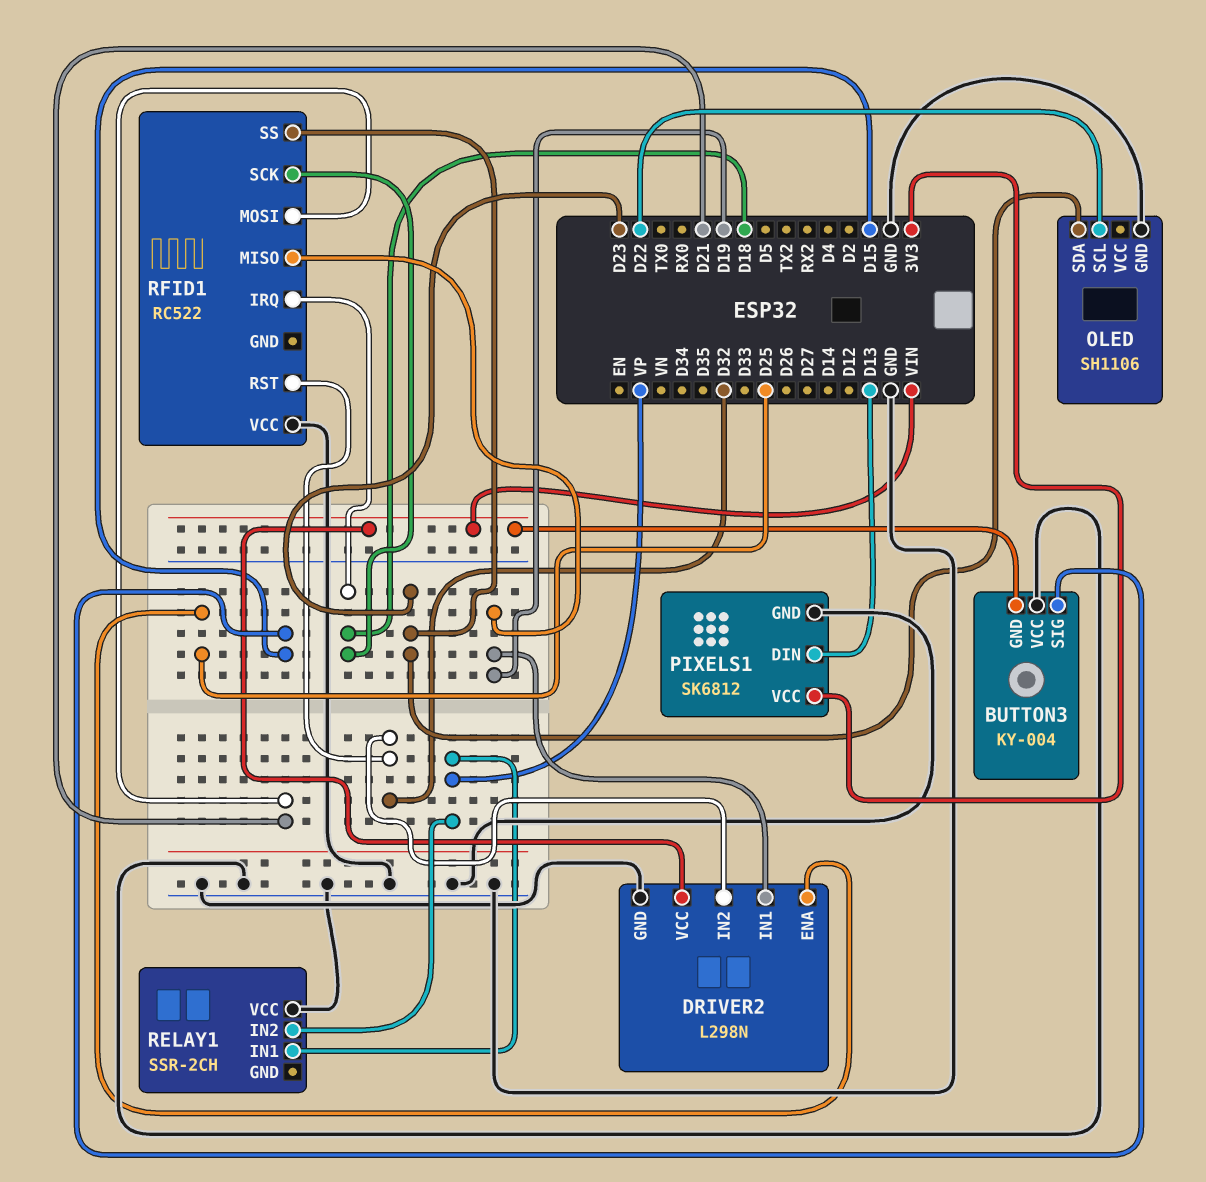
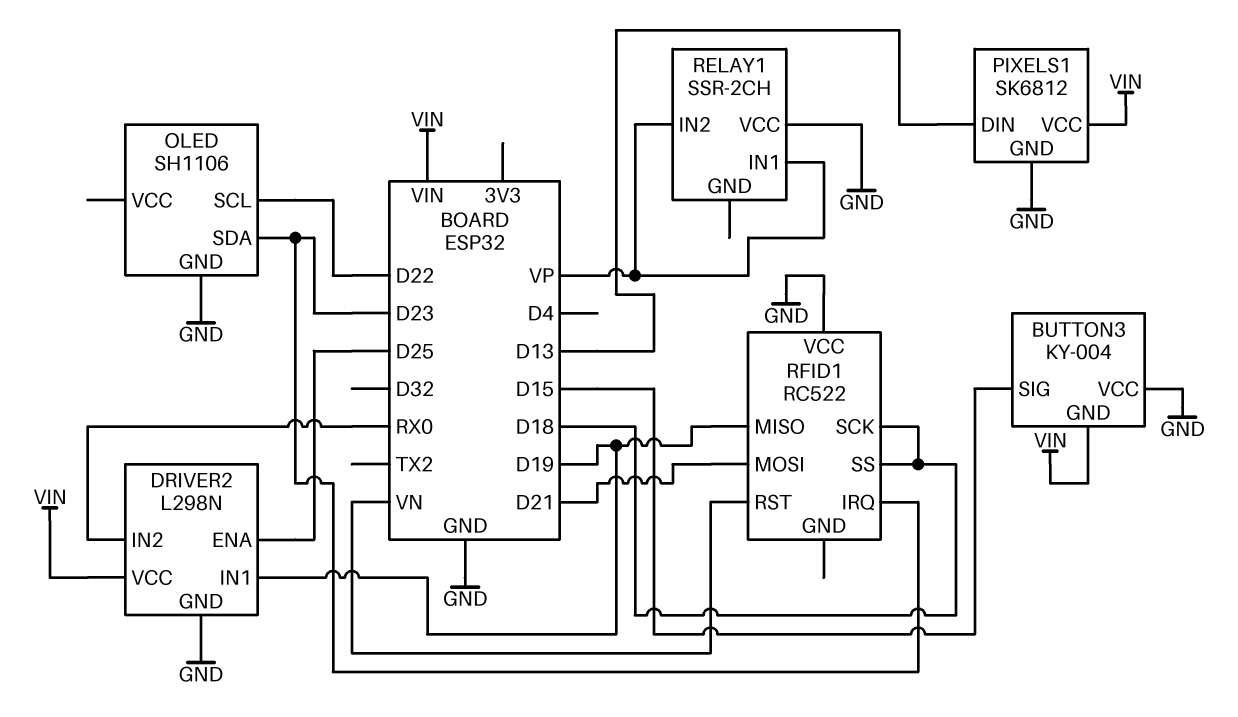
DRIVER2 pin IN2: D32 -> RX0
PIXELS1 pin VCC: 3V3 -> VIN
RFID1 pin IRQ: D18 -> D23
RFID1 pin RST: D32 -> VN
RFID1 pin SS: D23 -> D18

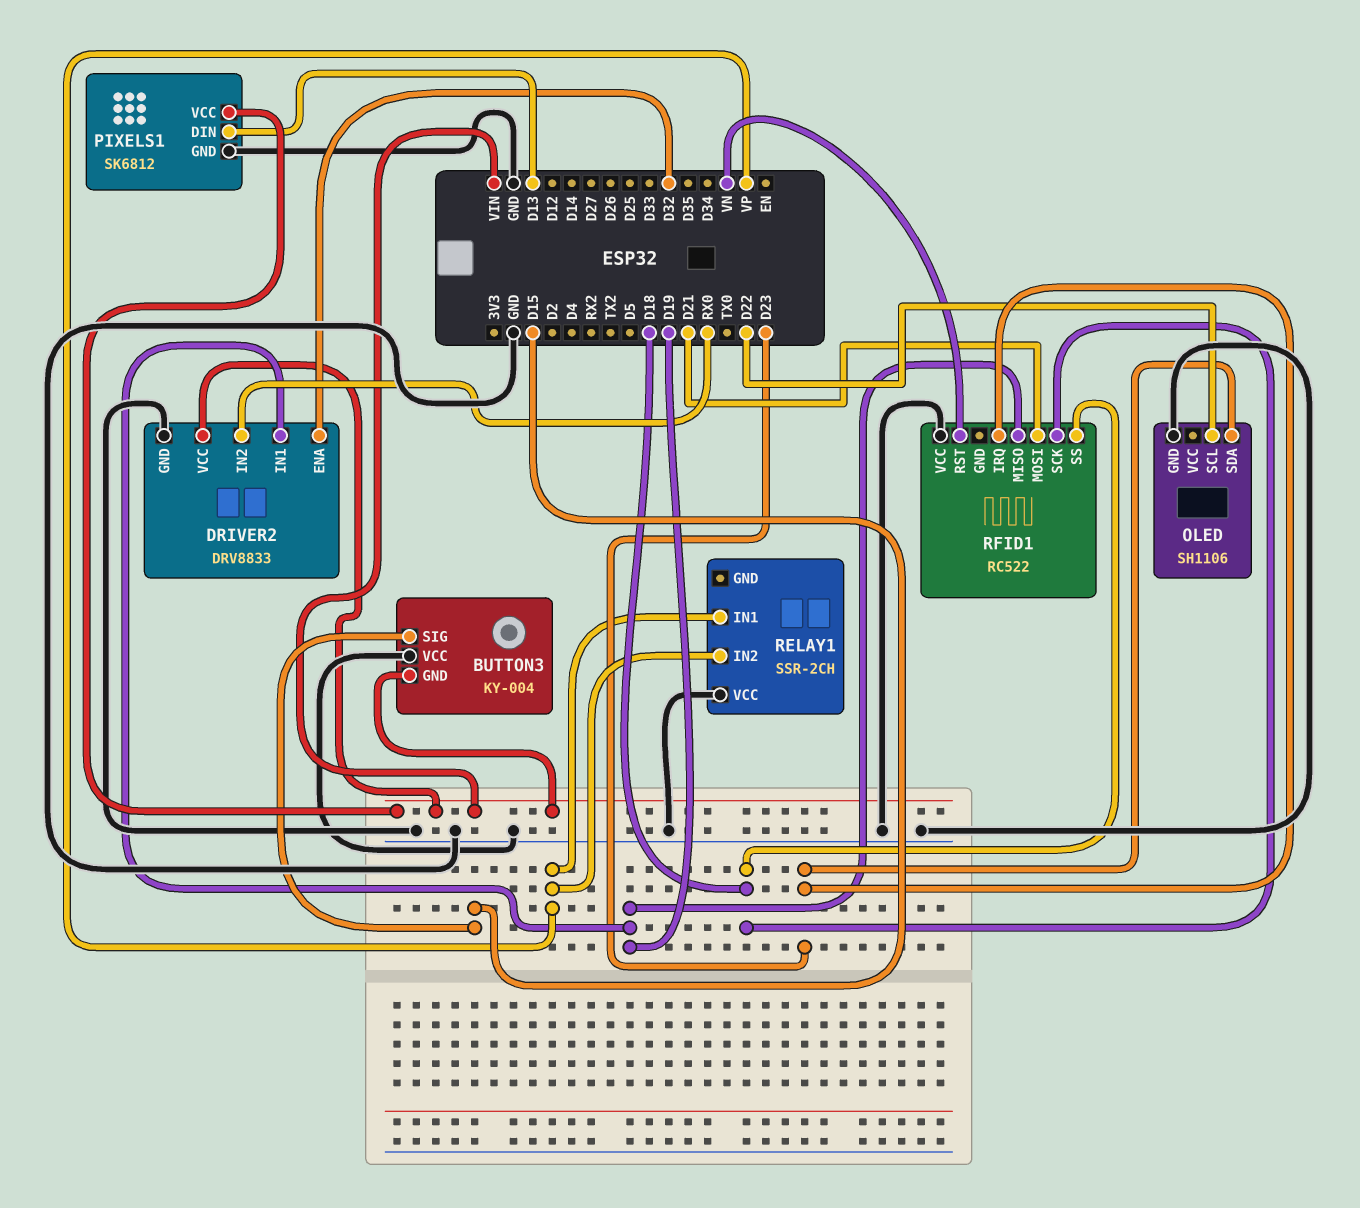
DRIVER2: L298N -> DRV8833
DRIVER2 pin ENA: D25 -> D32

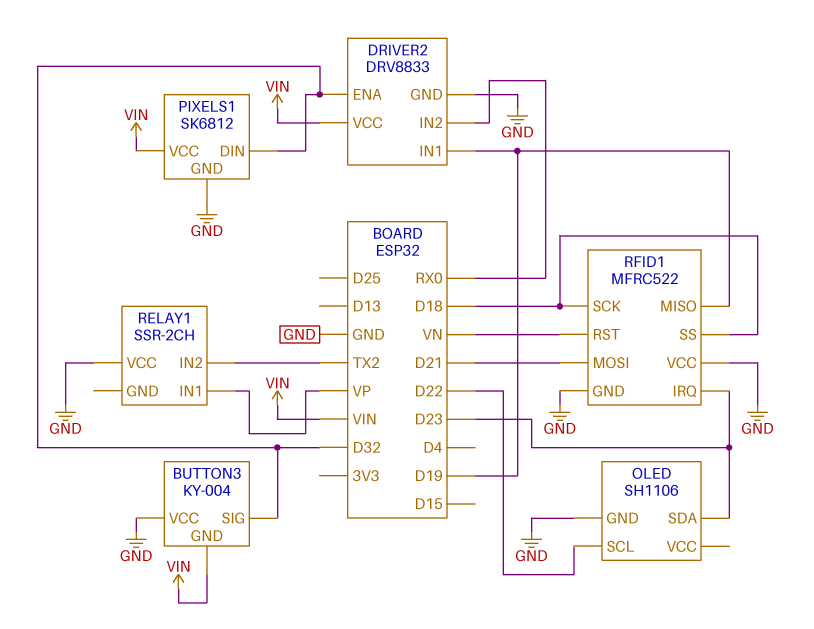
BUTTON3 pin SIG: D15 -> D32
PIXELS1 pin DIN: D13 -> D32
RELAY1 pin IN2: VP -> TX2
RFID1: RC522 -> MFRC522
RFID1 pin GND: none -> GND

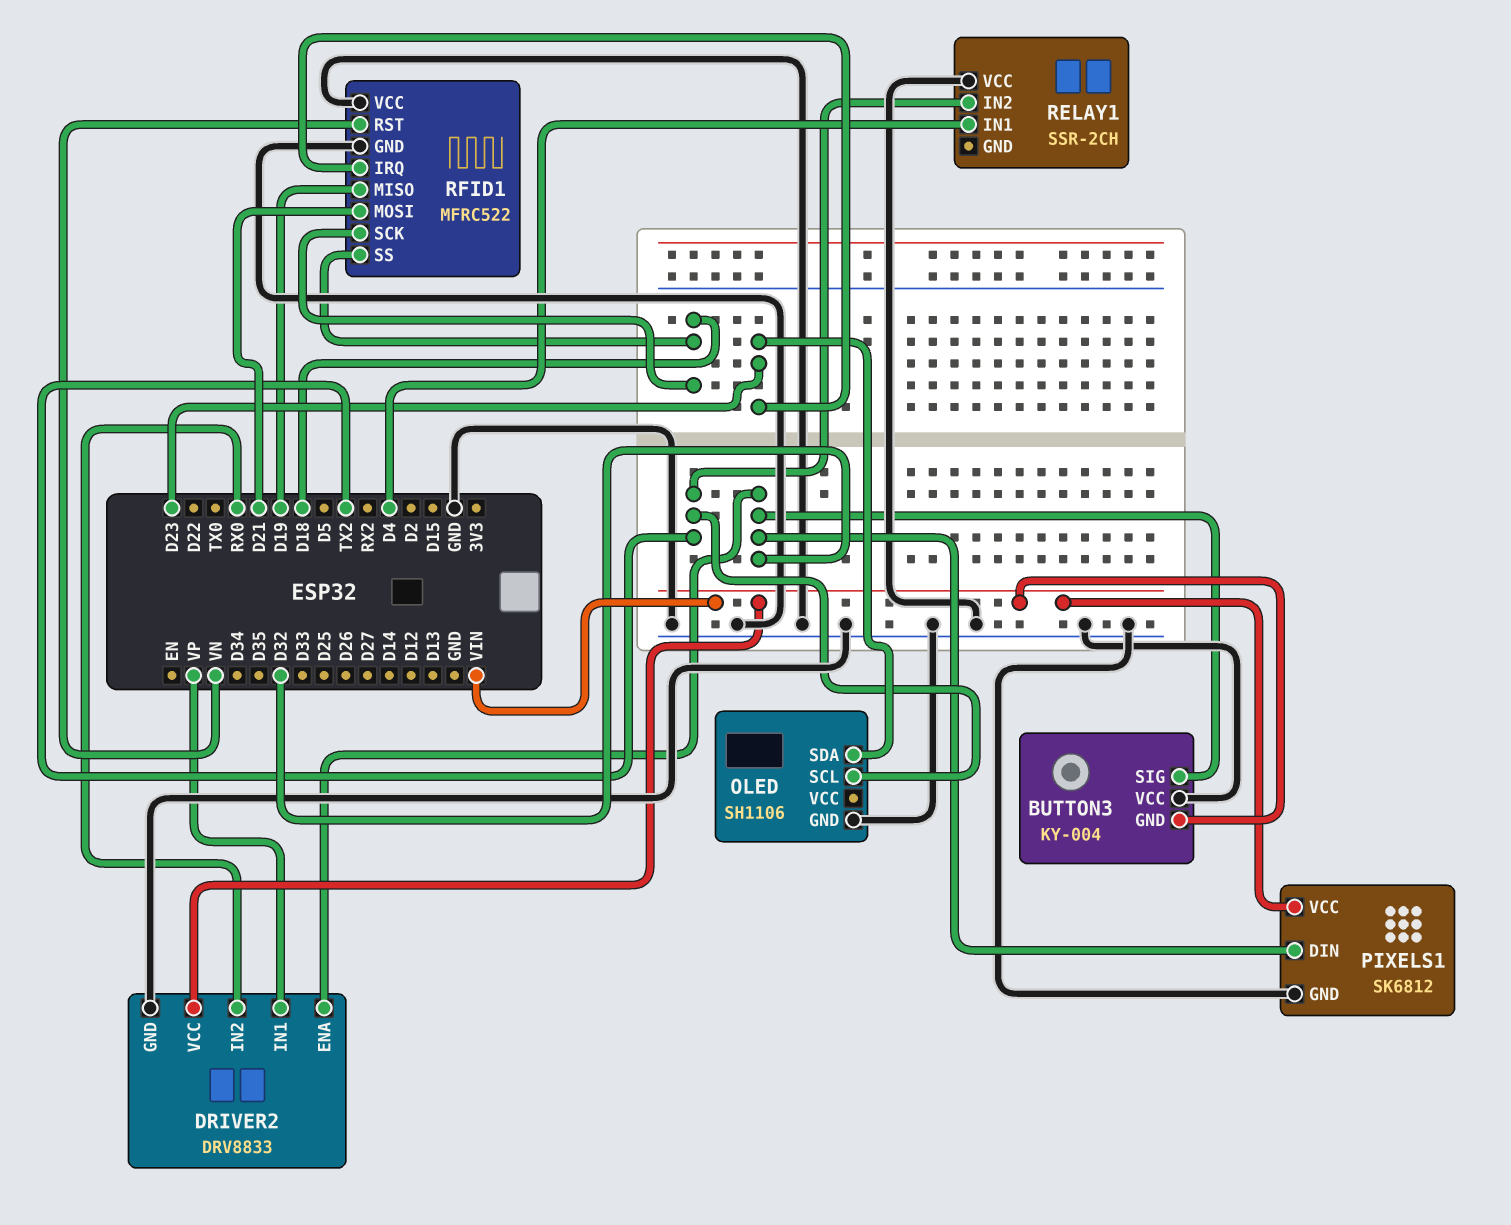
DRIVER2 pin IN1: D19 -> VP
OLED pin SCL: D22 -> TX2
RELAY1 pin IN1: VP -> D4

